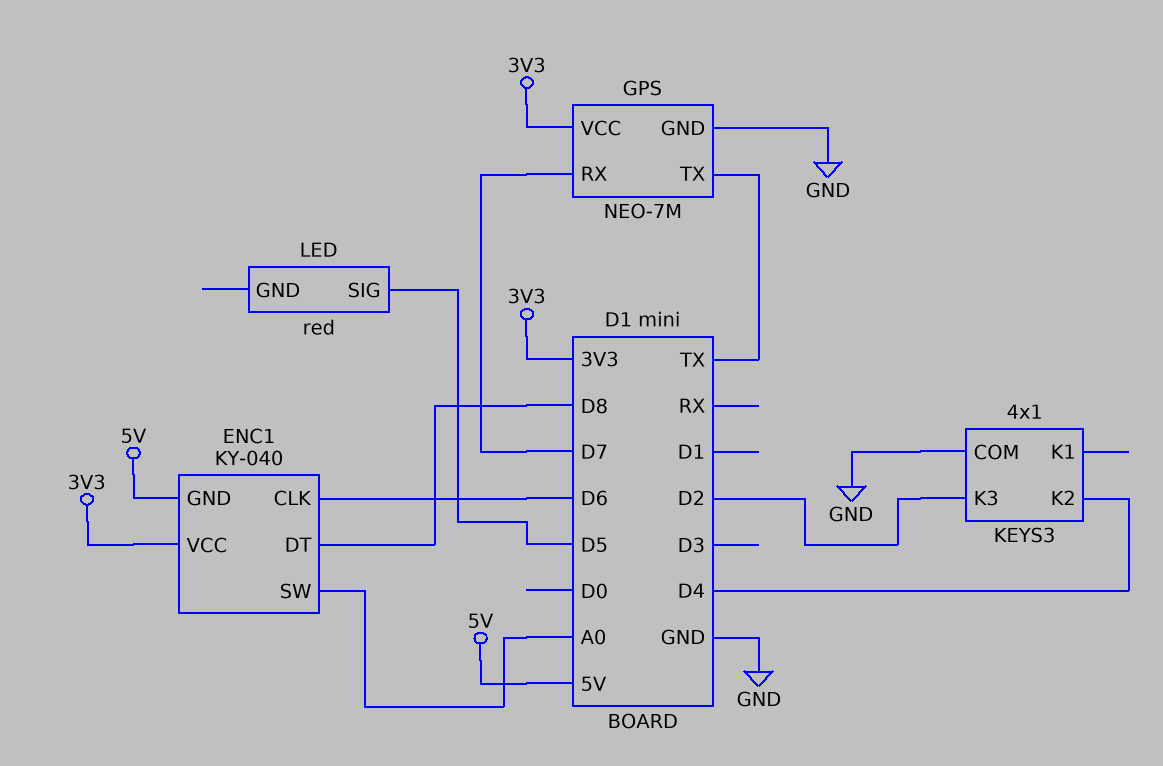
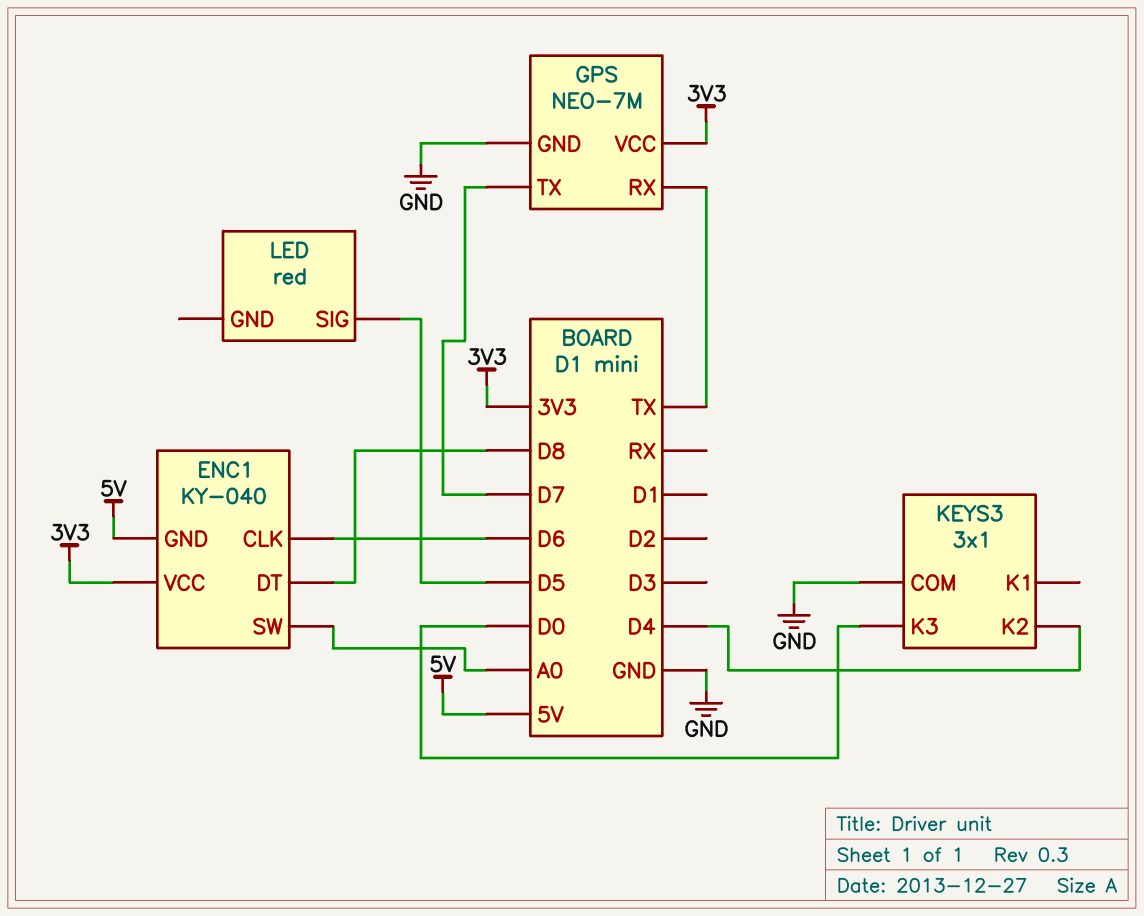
GPS pin RX: D7 -> TX
GPS pin TX: TX -> D7
KEYS3: 4x1 -> 3x1
KEYS3 pin K3: D2 -> D0

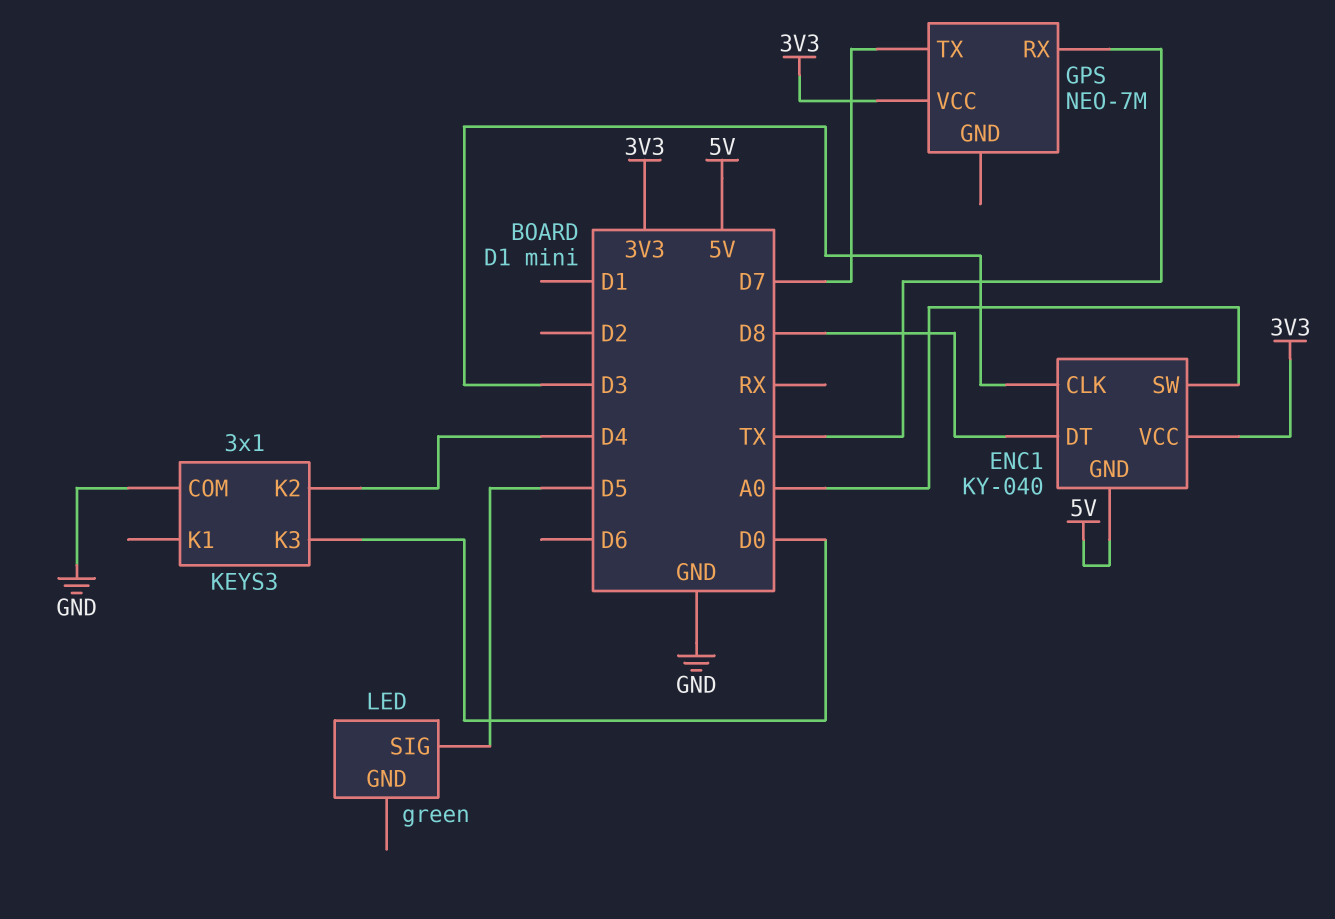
ENC1 pin CLK: D6 -> D3
GPS pin GND: GND -> none
LED: red -> green

